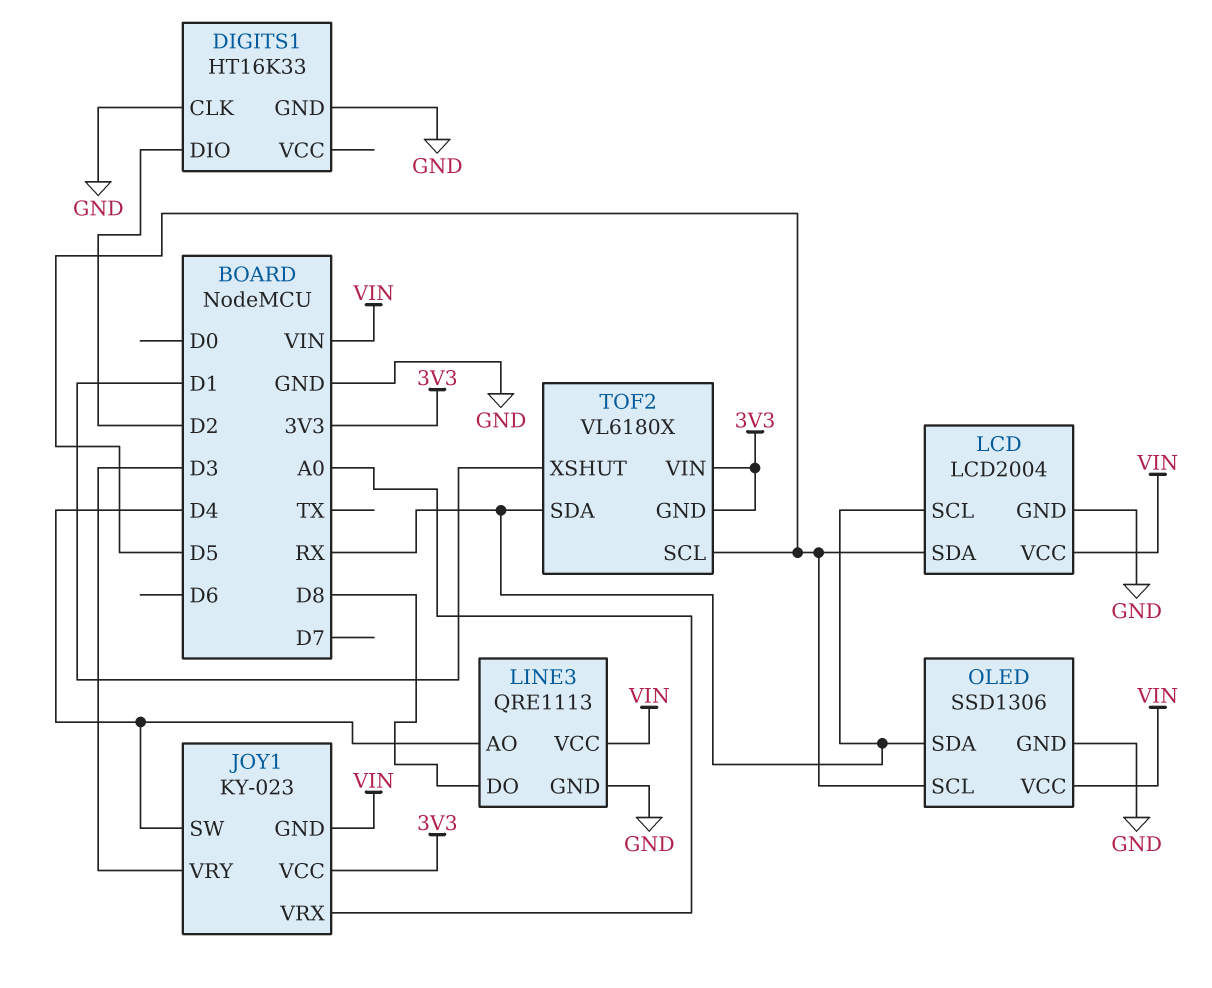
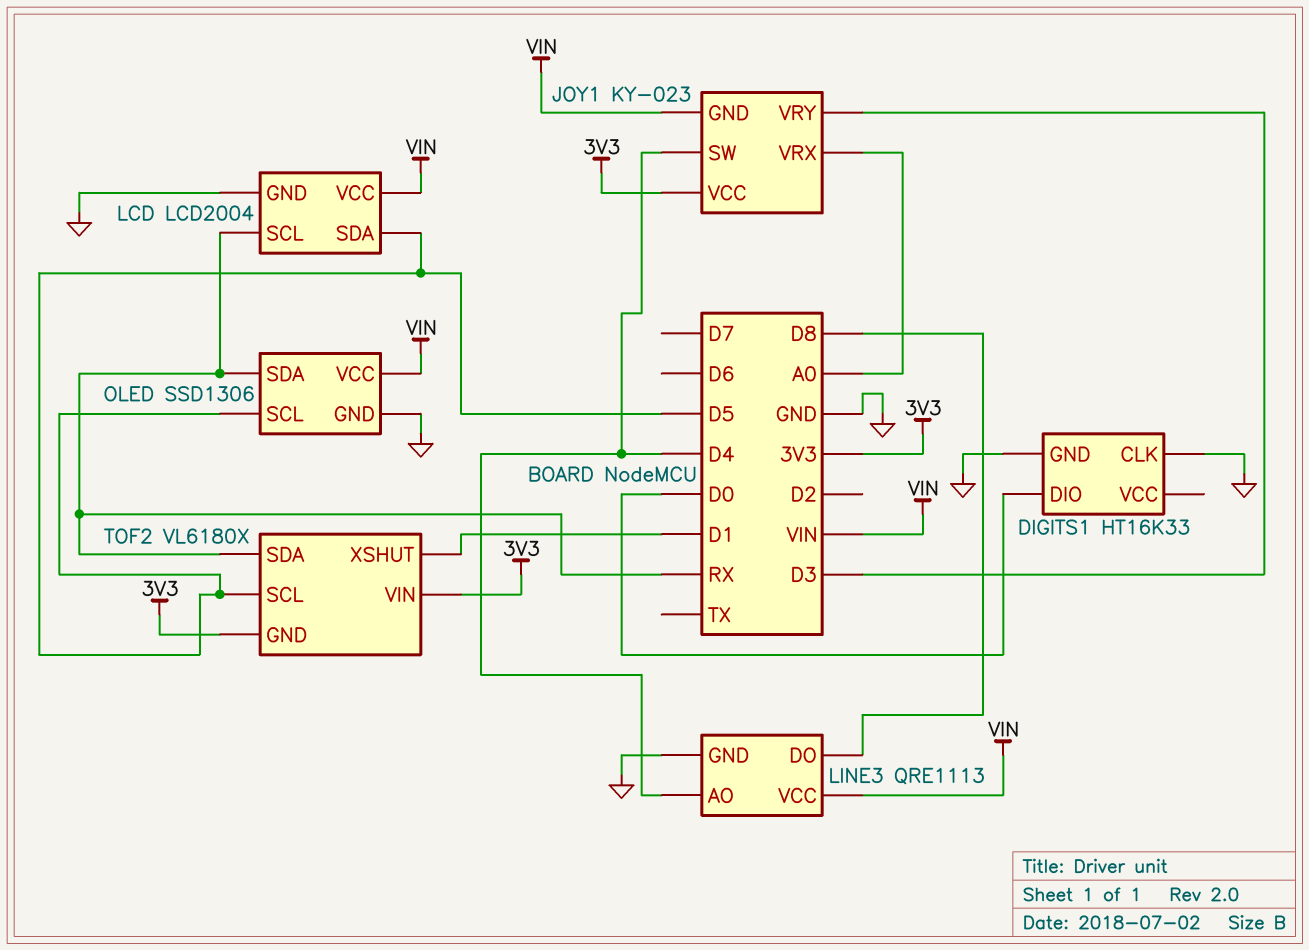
DIGITS1 pin DIO: D2 -> D0

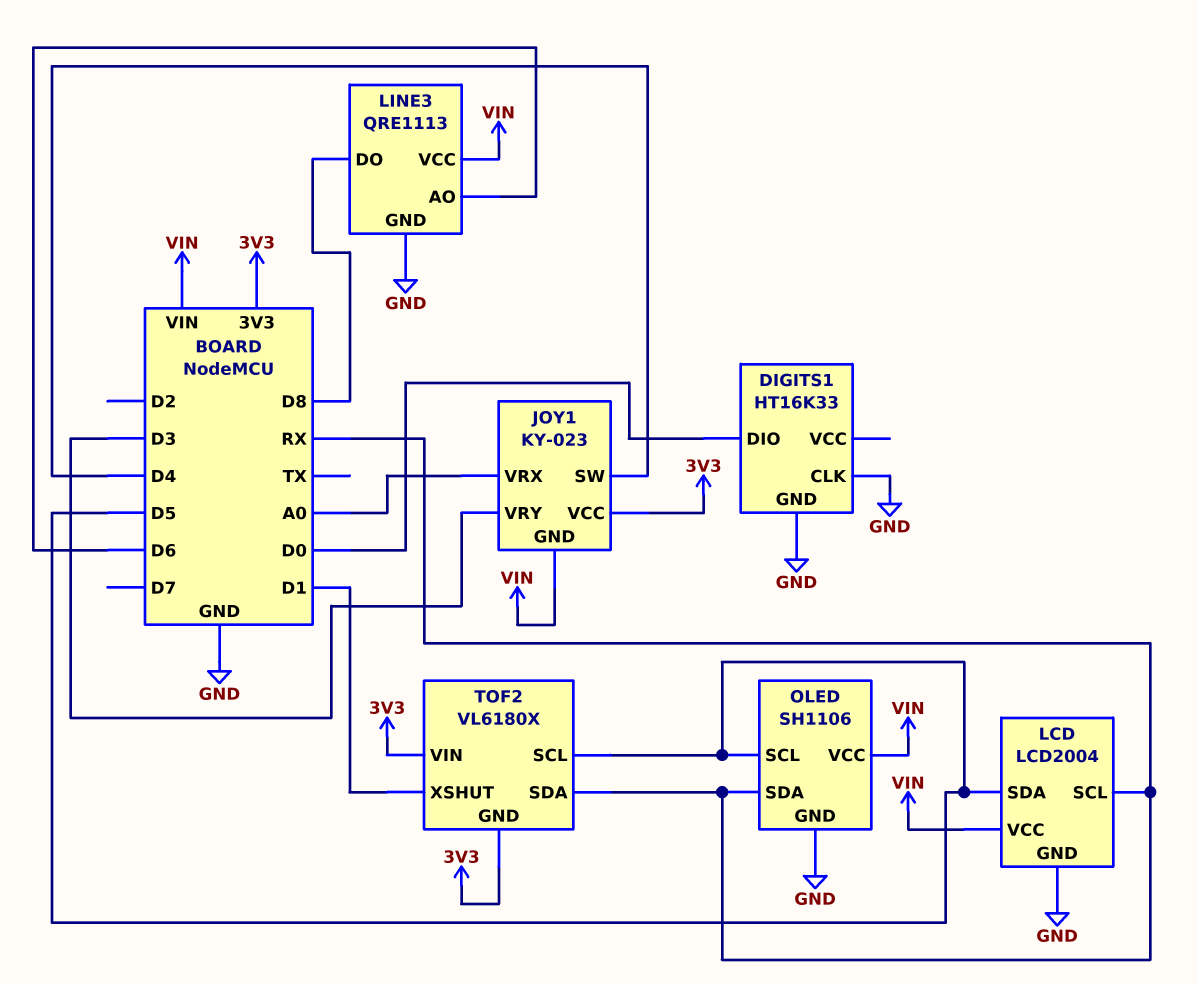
LINE3 pin AO: D4 -> D6
OLED: SSD1306 -> SH1106

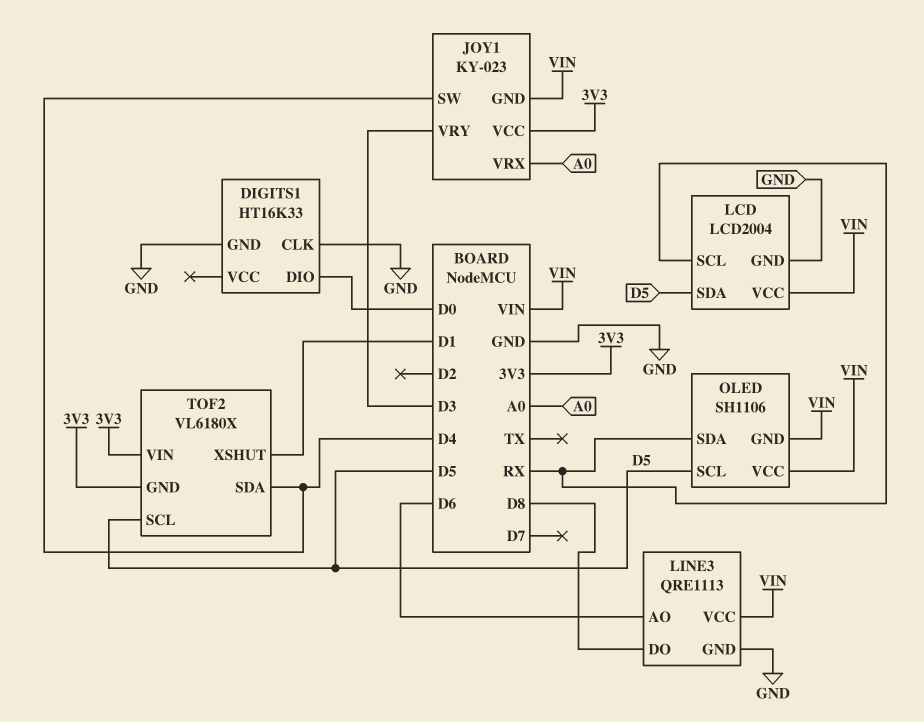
OLED pin GND: GND -> VIN
TOF2 pin SDA: RX -> D4

